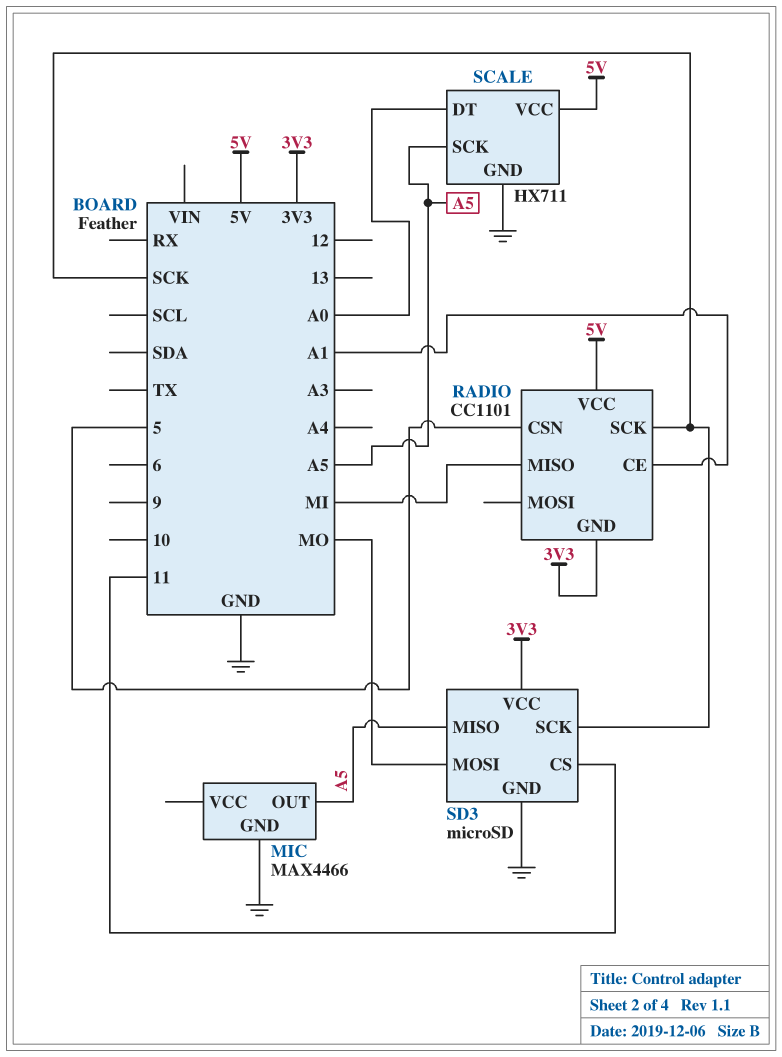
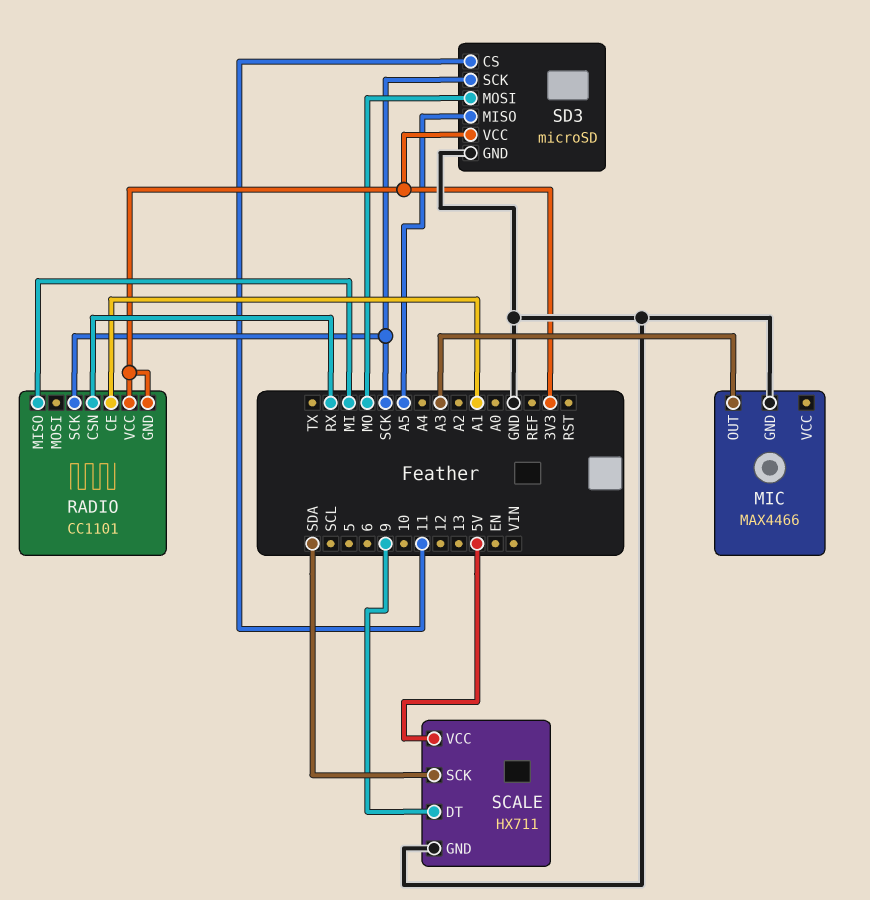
MIC pin OUT: A5 -> A3
RADIO pin CSN: 5 -> RX
RADIO pin VCC: 5V -> 3V3
SCALE pin DT: A0 -> 9
SCALE pin SCK: A5 -> SDA

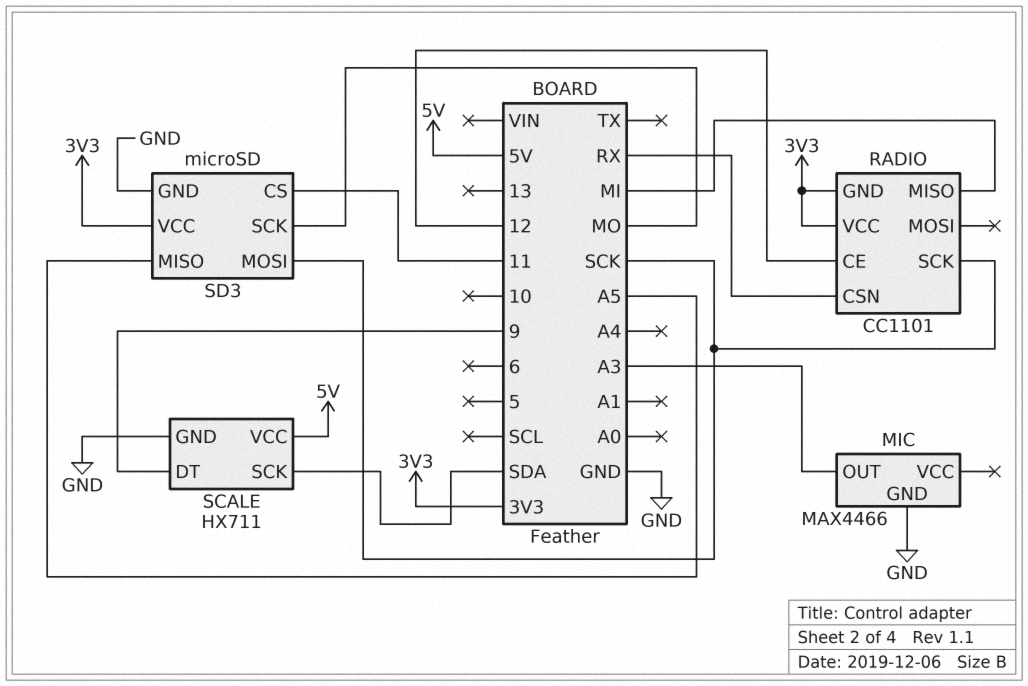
RADIO pin CE: A1 -> 12
SD3 pin MOSI: MO -> SCK
SD3 pin SCK: SCK -> MO

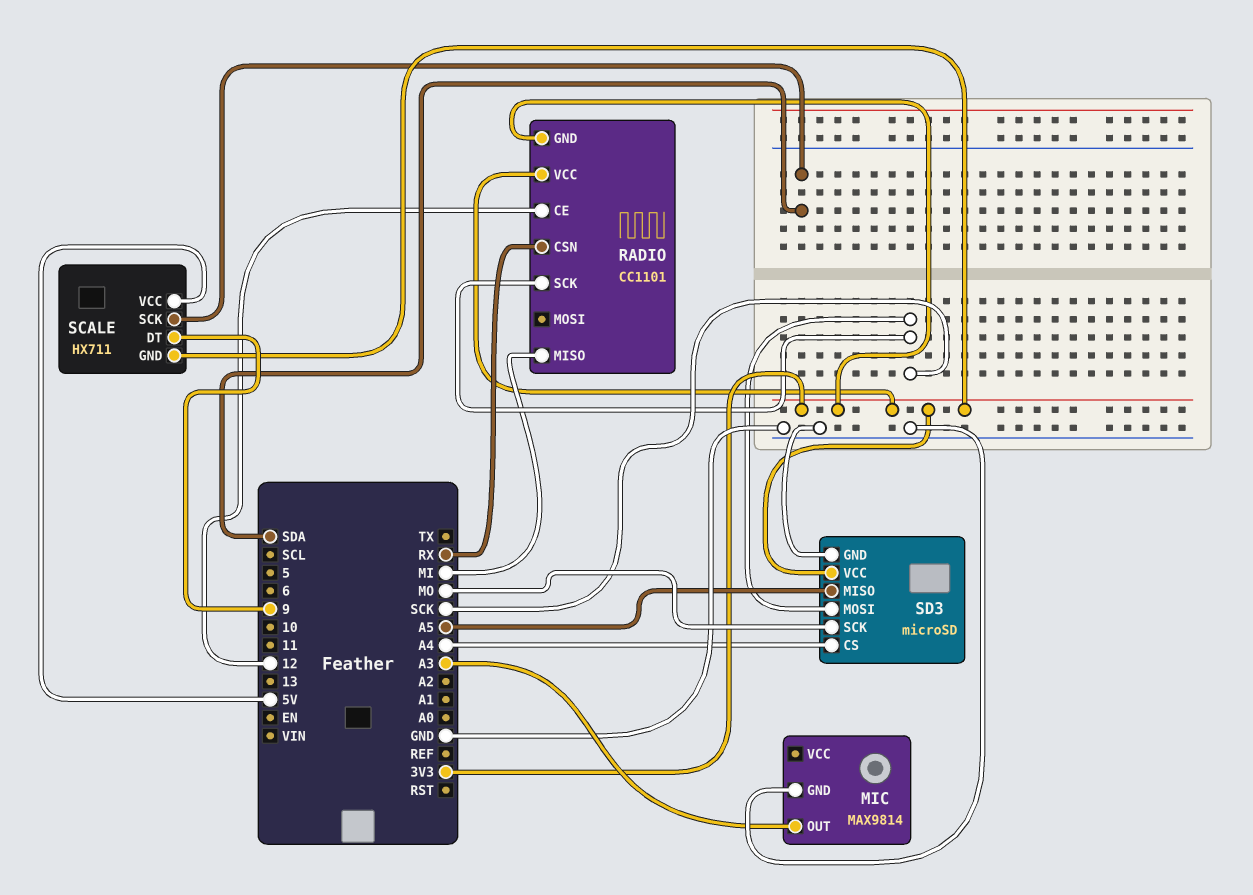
MIC: MAX4466 -> MAX9814
SCALE pin GND: GND -> 3V3
SD3 pin CS: 11 -> A4

